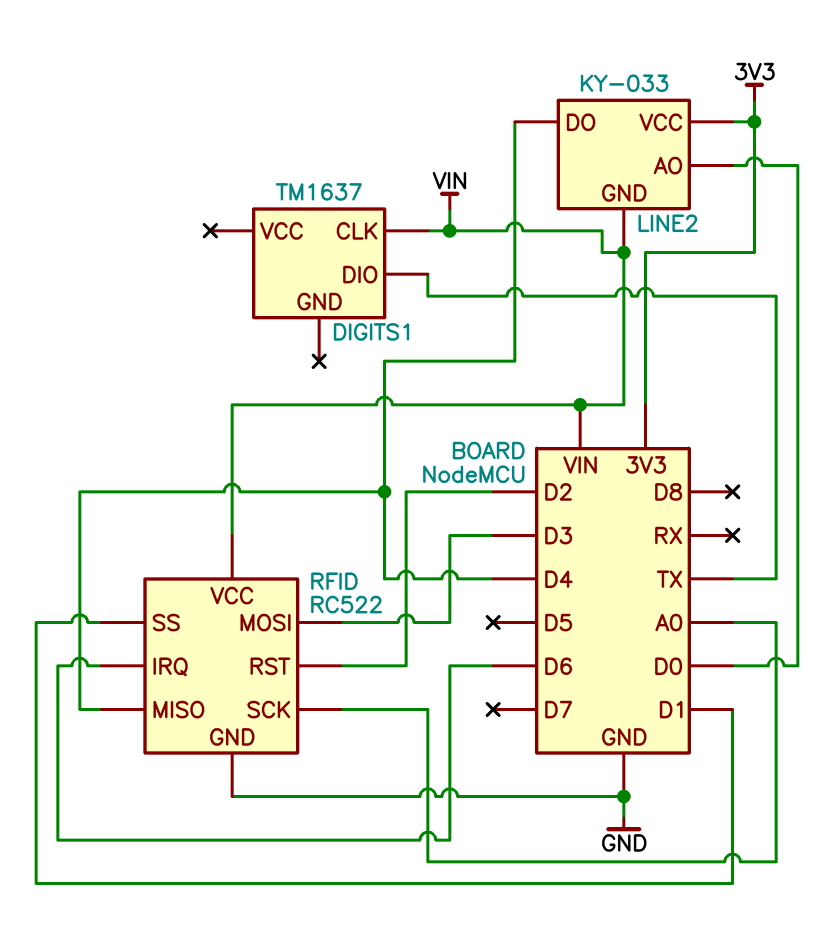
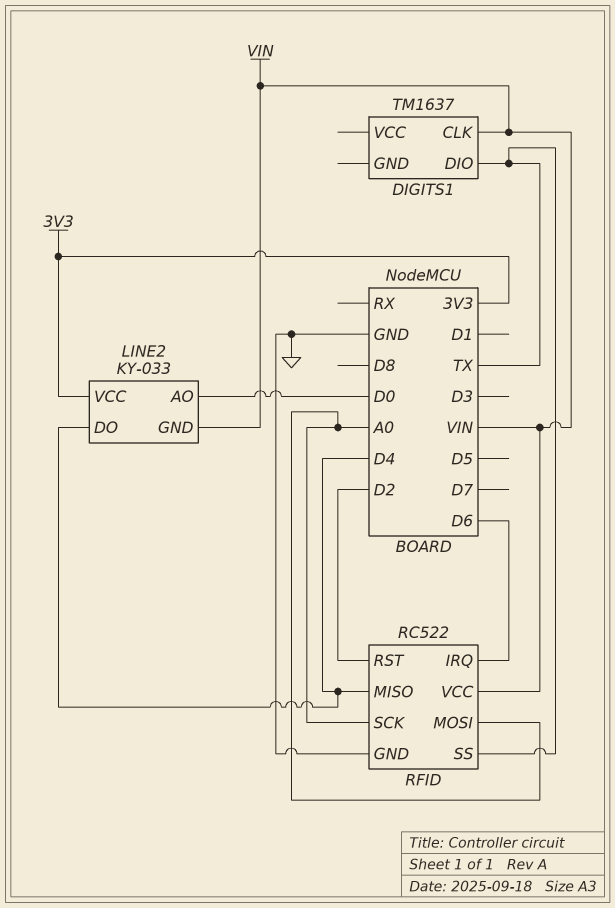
RFID pin MOSI: D3 -> A0
RFID pin SS: D1 -> TX

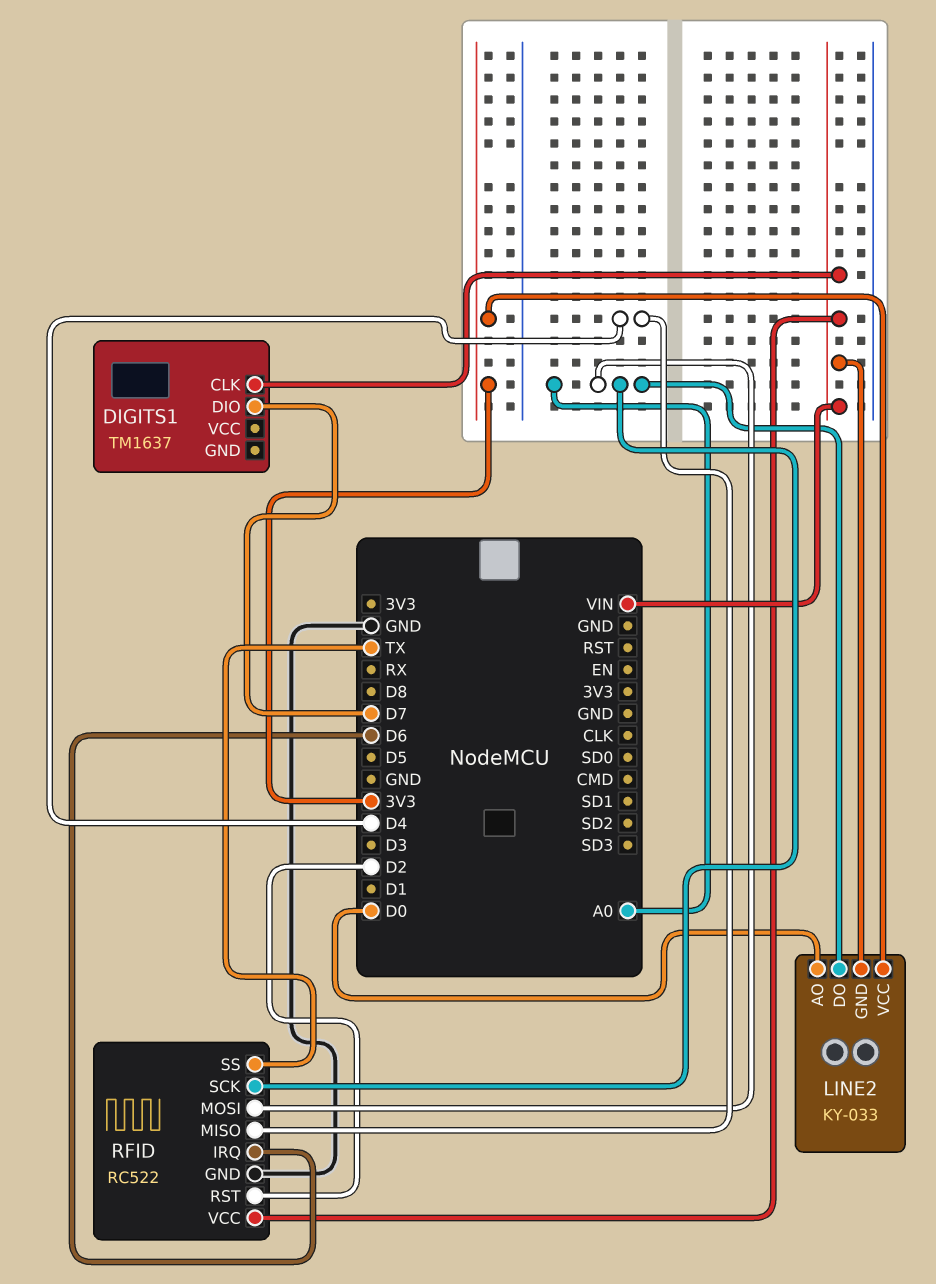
DIGITS1 pin DIO: TX -> D7
LINE2 pin DO: D4 -> A0

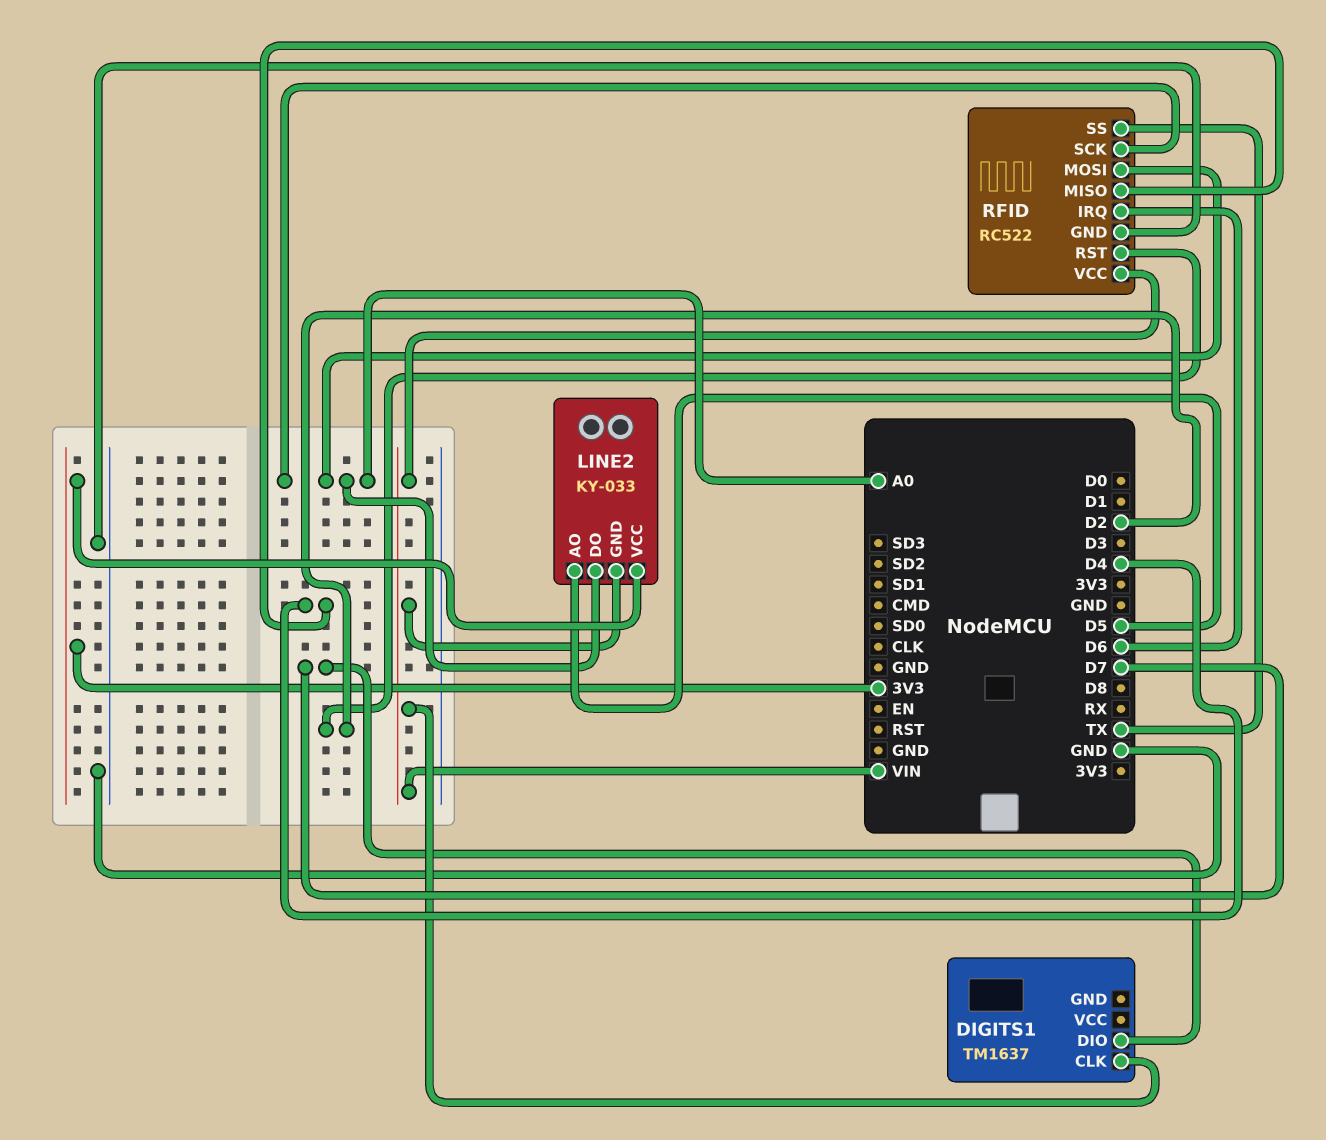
LINE2 pin AO: D0 -> D5

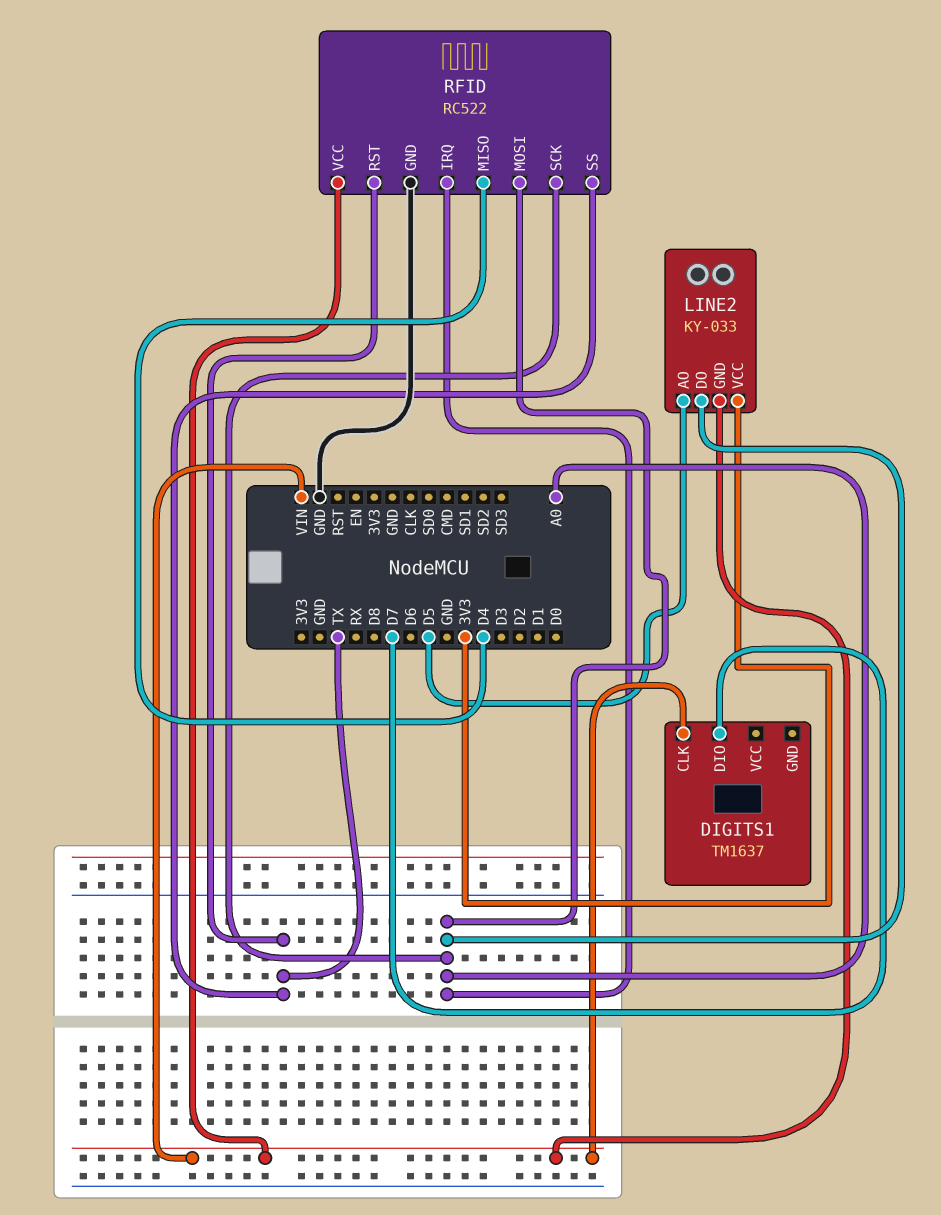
RFID pin IRQ: D6 -> A0
RFID pin RST: D2 -> TX

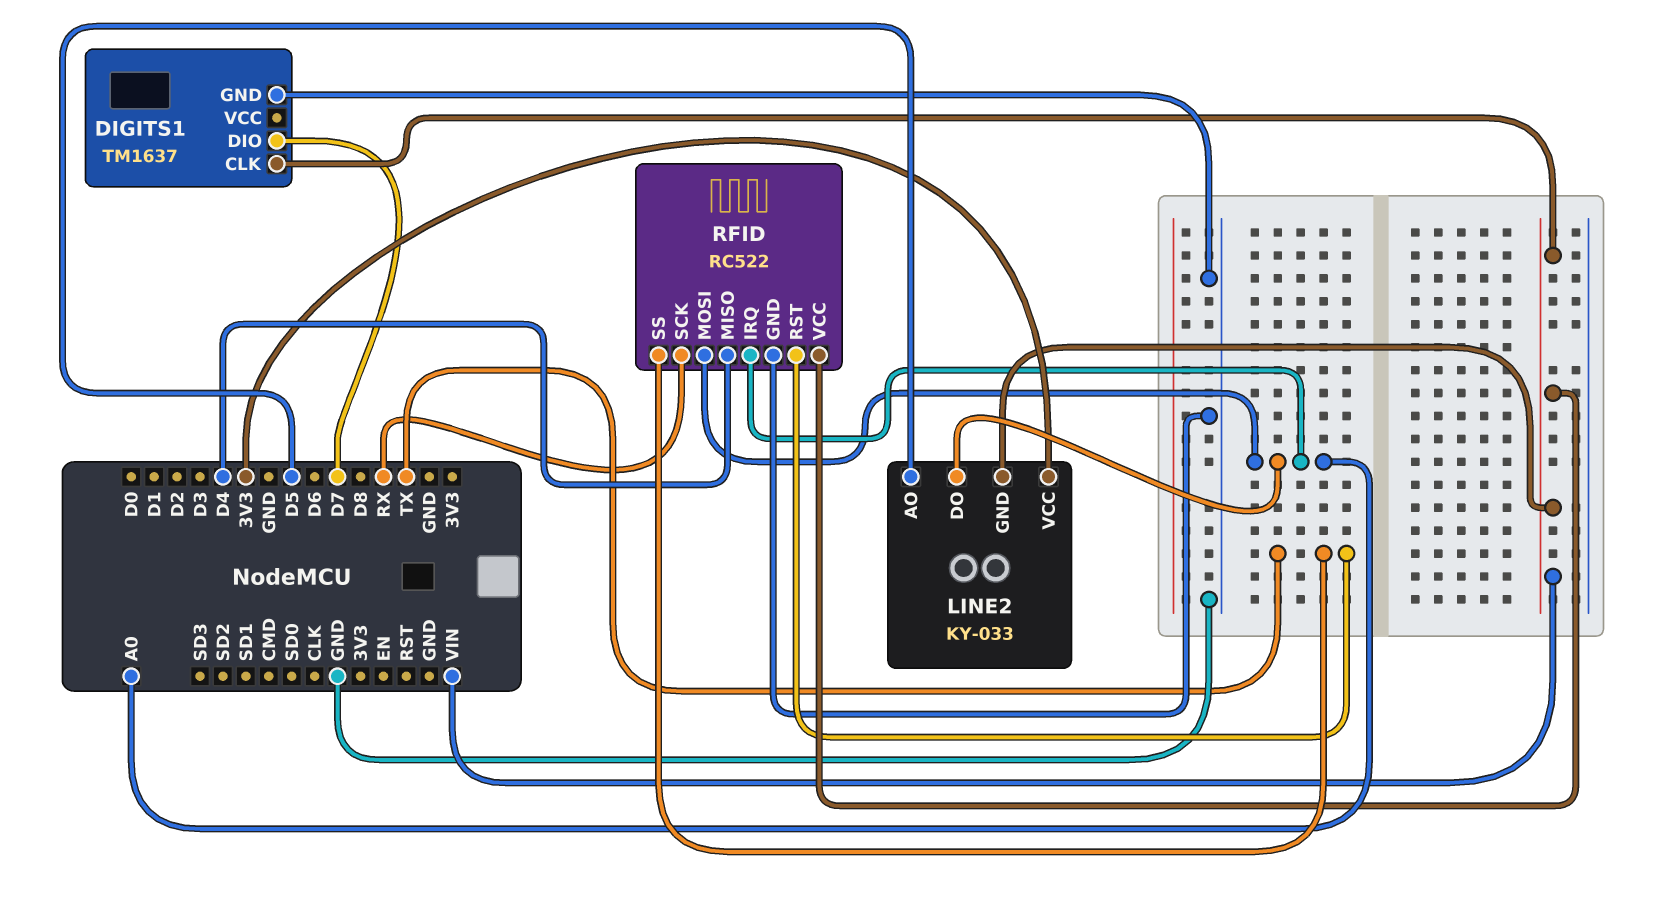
DIGITS1 pin GND: none -> GND
RFID pin SCK: A0 -> RX

